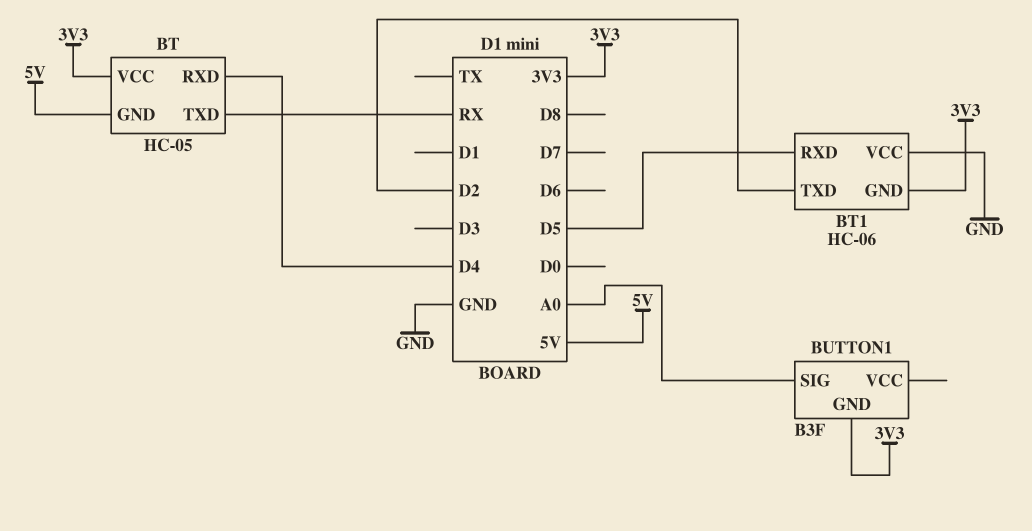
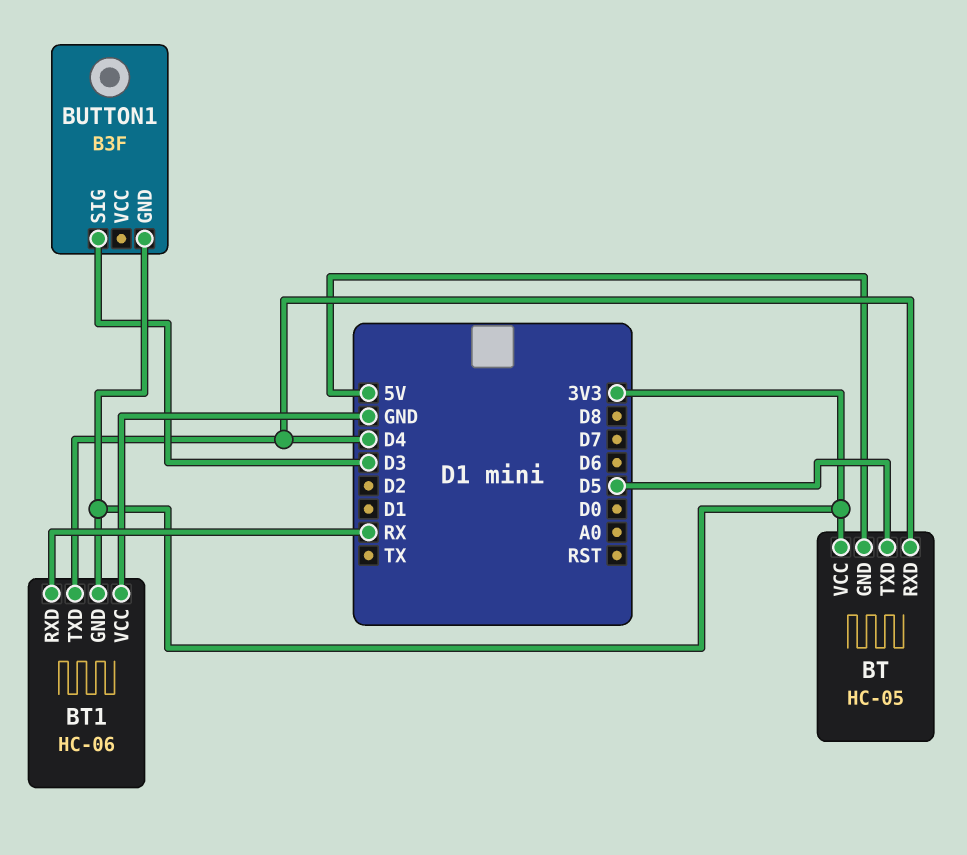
BT pin TXD: RX -> D5
BT1 pin RXD: D5 -> RX
BT1 pin TXD: D2 -> D4
BUTTON1 pin SIG: A0 -> D3

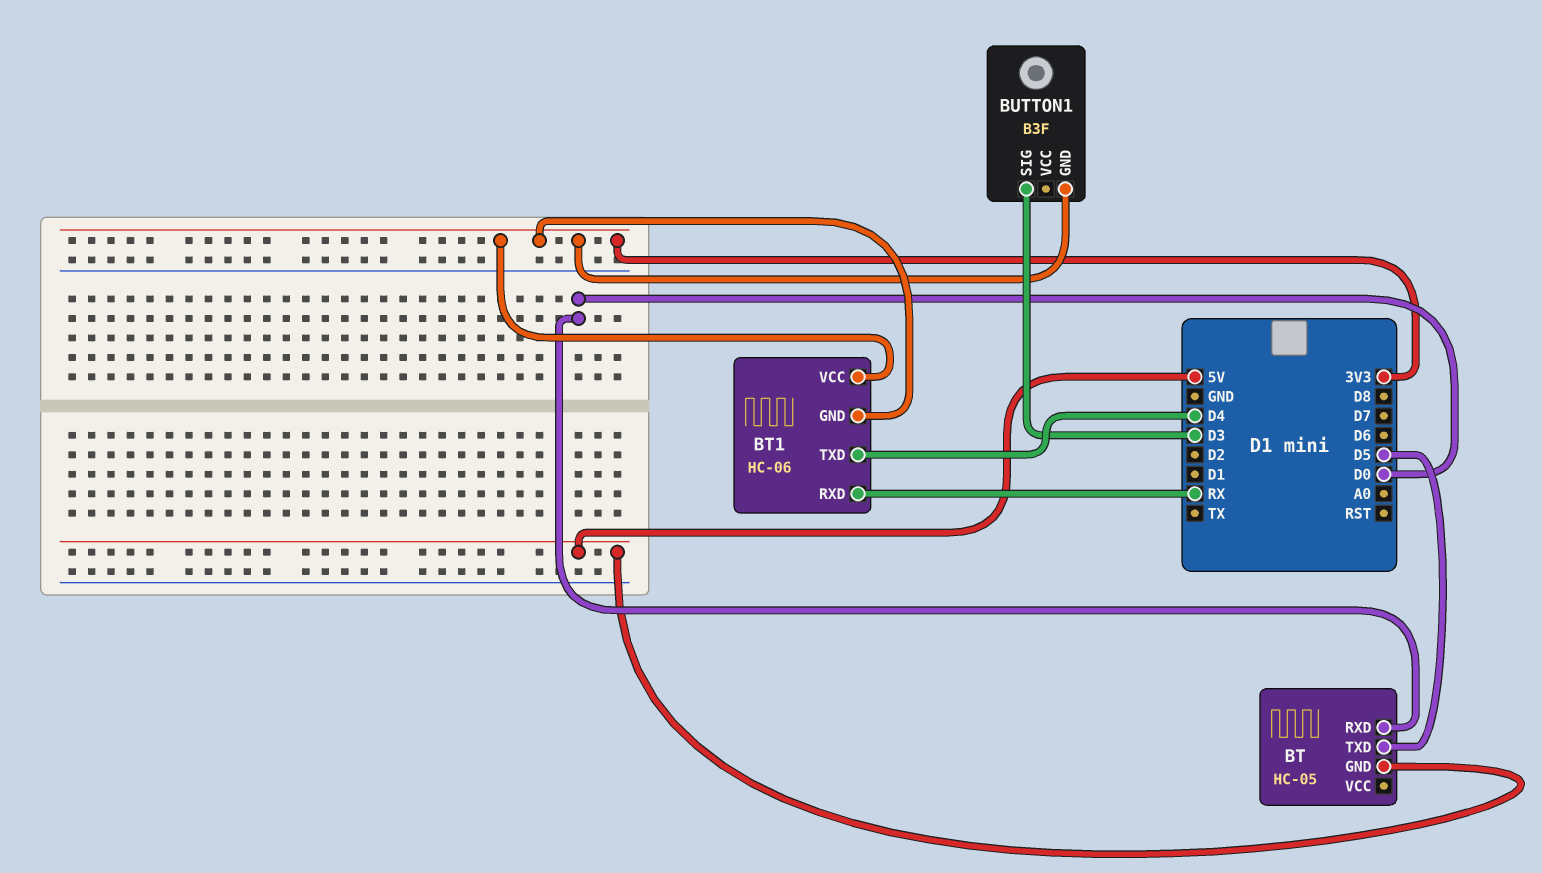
BT pin RXD: D4 -> D0
BT pin VCC: 3V3 -> none
BT1 pin VCC: GND -> 3V3

